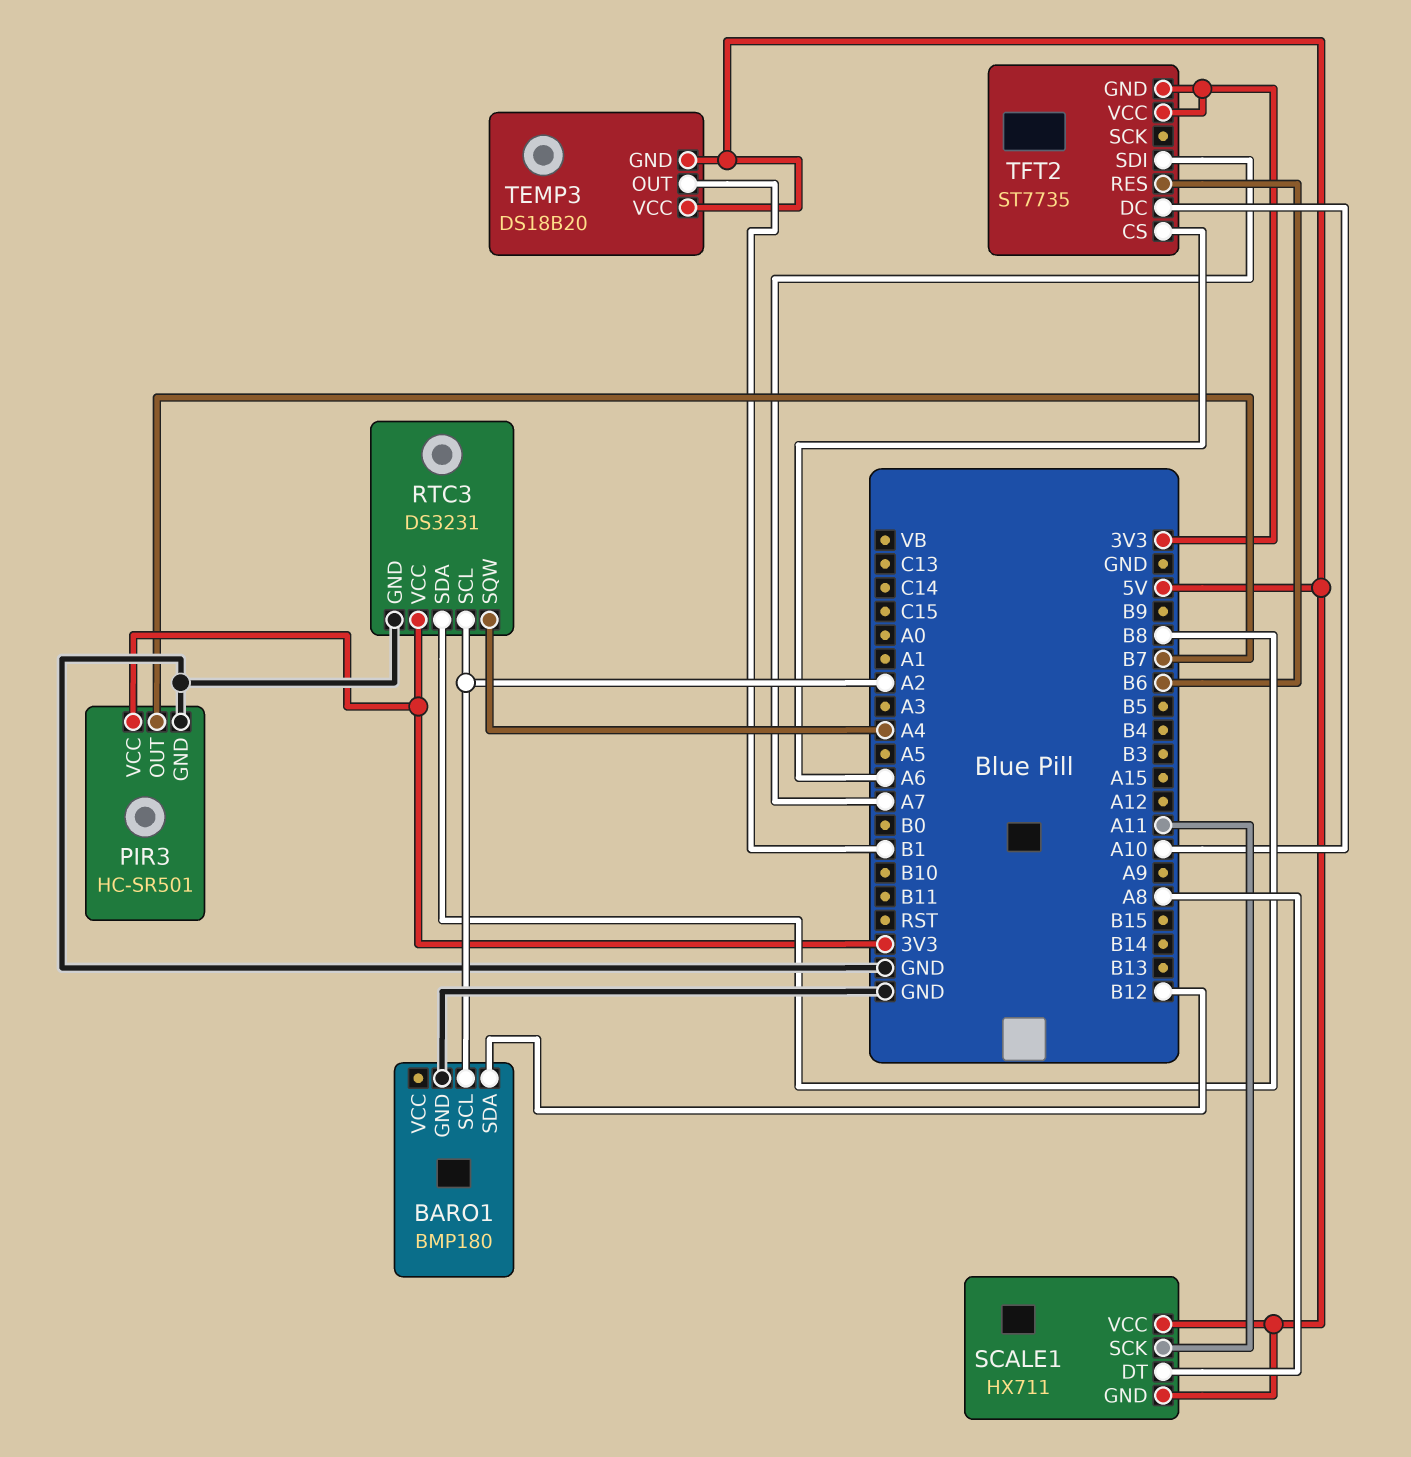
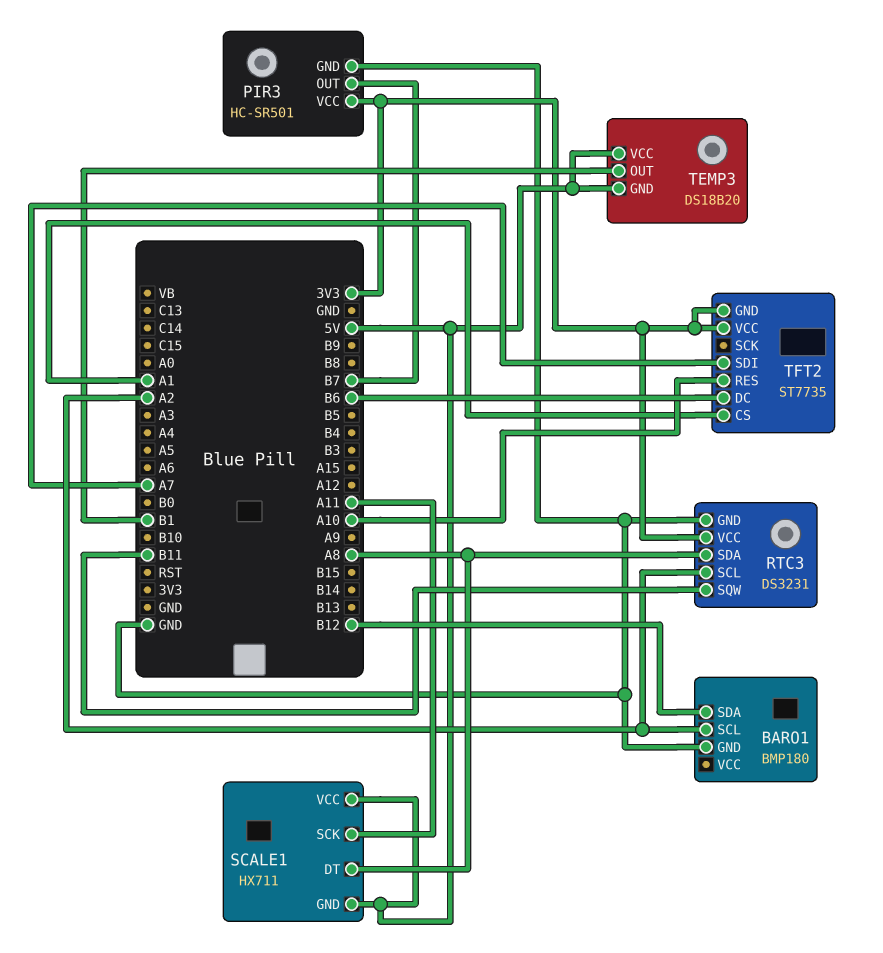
RTC3 pin SDA: B8 -> A8
RTC3 pin SQW: A4 -> B11
TFT2 pin CS: A6 -> A1
TFT2 pin DC: A10 -> B6
TFT2 pin RES: B6 -> A10

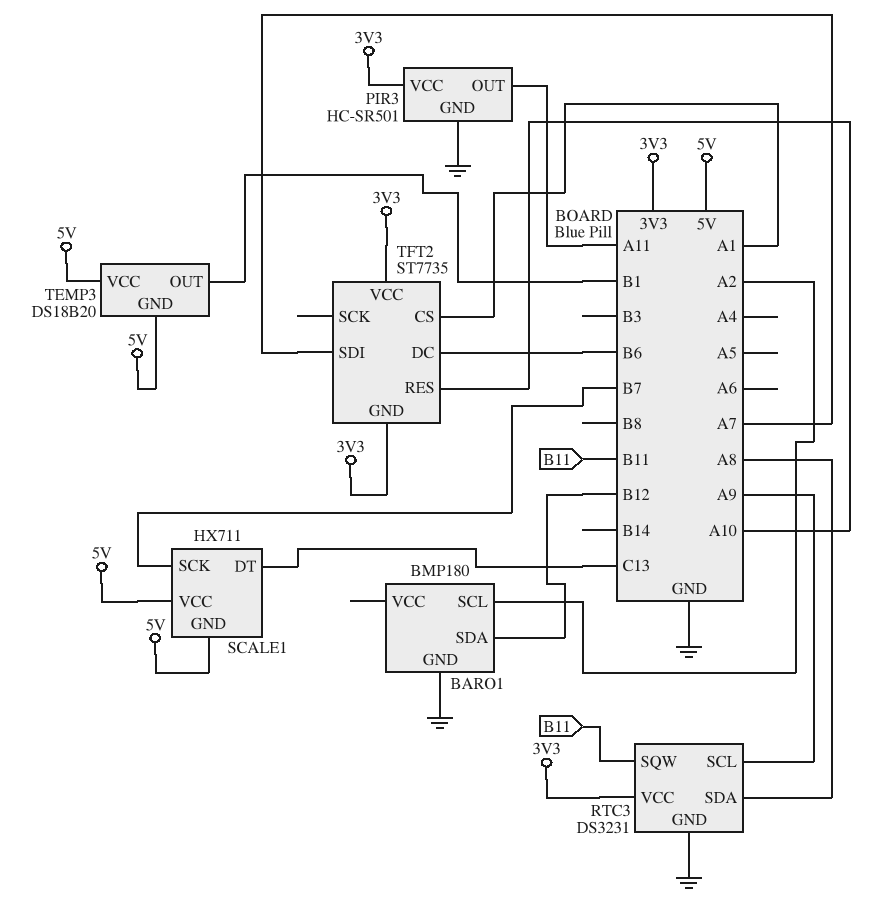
PIR3 pin OUT: B7 -> A11
RTC3 pin SCL: A2 -> A9
SCALE1 pin DT: A8 -> C13
SCALE1 pin SCK: A11 -> B7

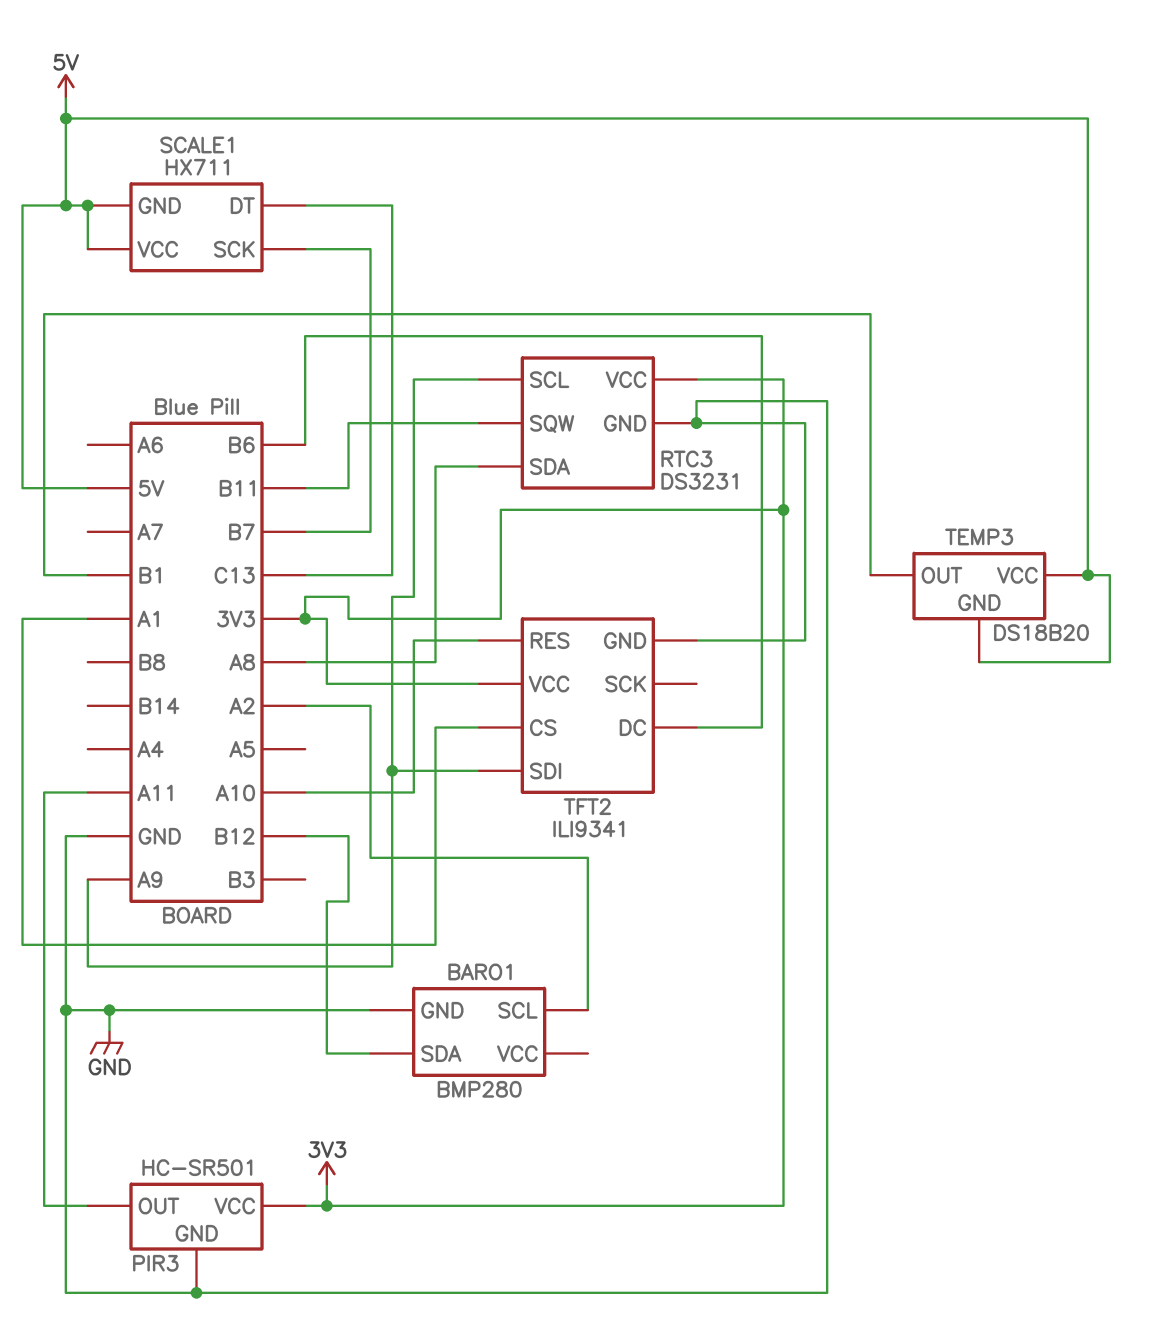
BARO1: BMP180 -> BMP280
TFT2: ST7735 -> ILI9341
TFT2 pin GND: 3V3 -> GND
TFT2 pin SDI: A7 -> A9

